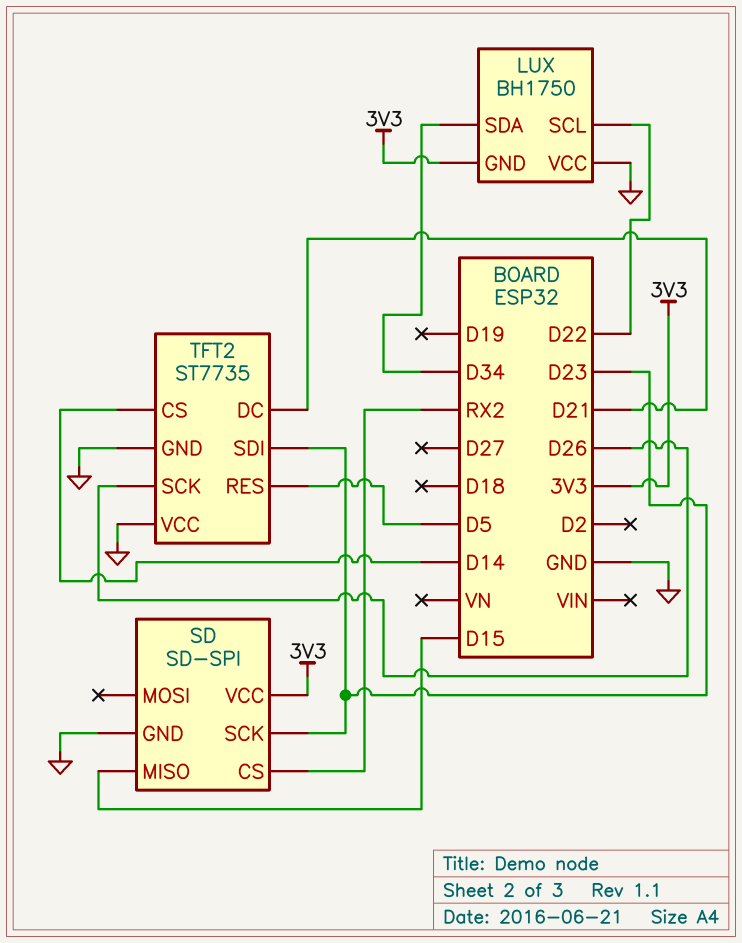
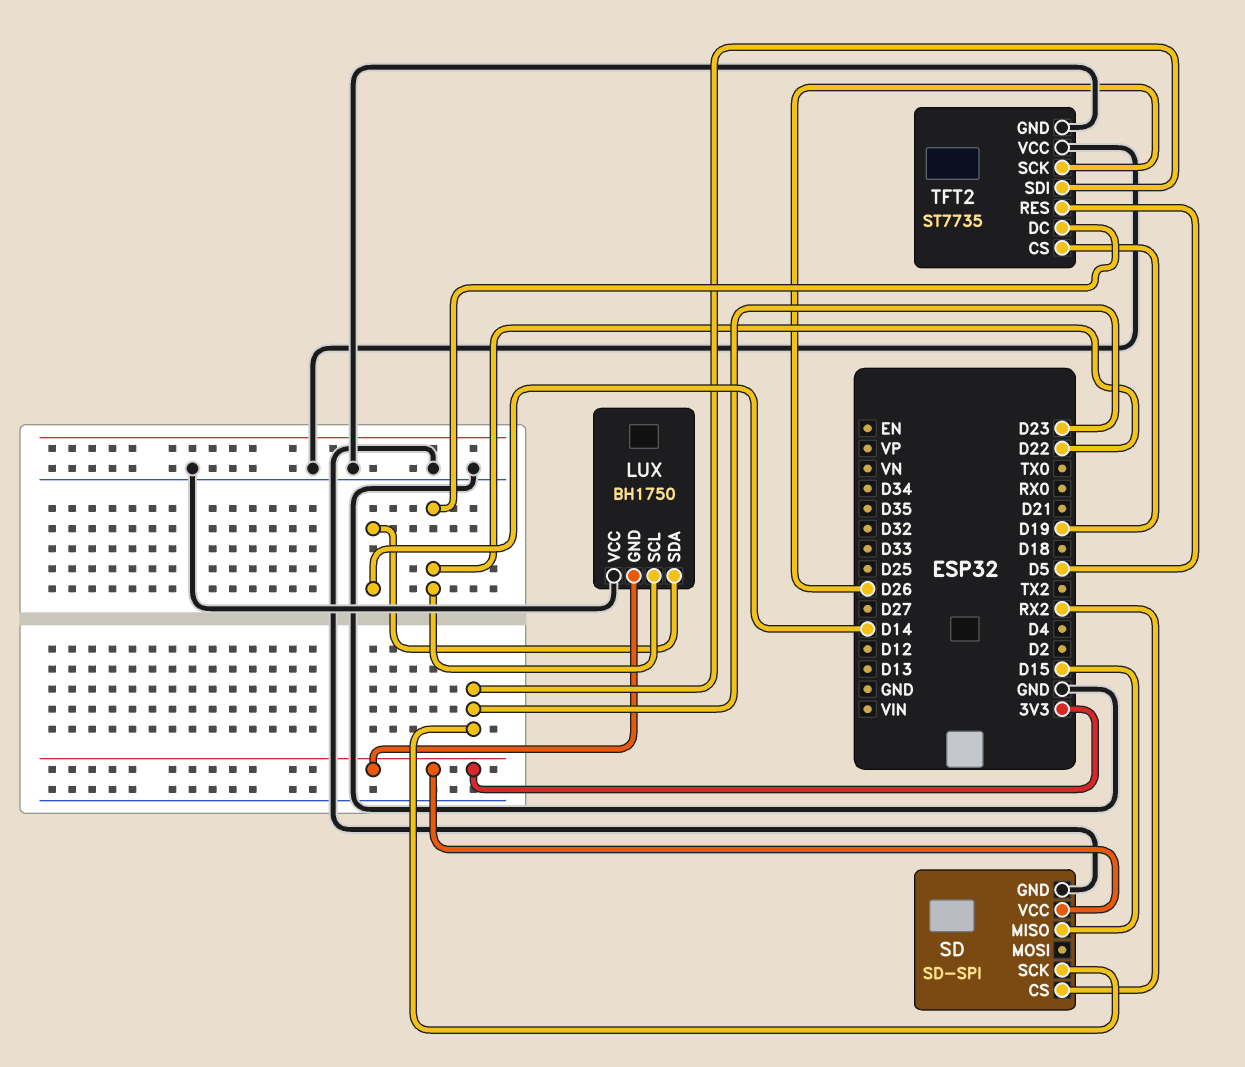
LUX pin SDA: D34 -> D14
TFT2 pin CS: D14 -> D19
TFT2 pin DC: D21 -> D22

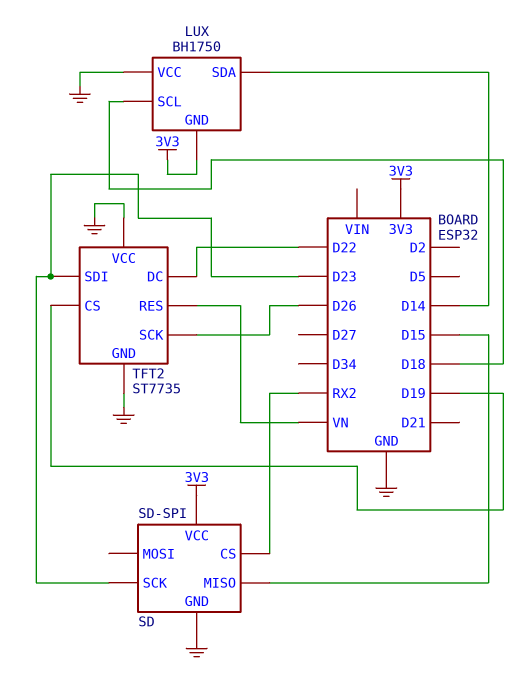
LUX pin SCL: D22 -> D18
TFT2 pin RES: D5 -> VN

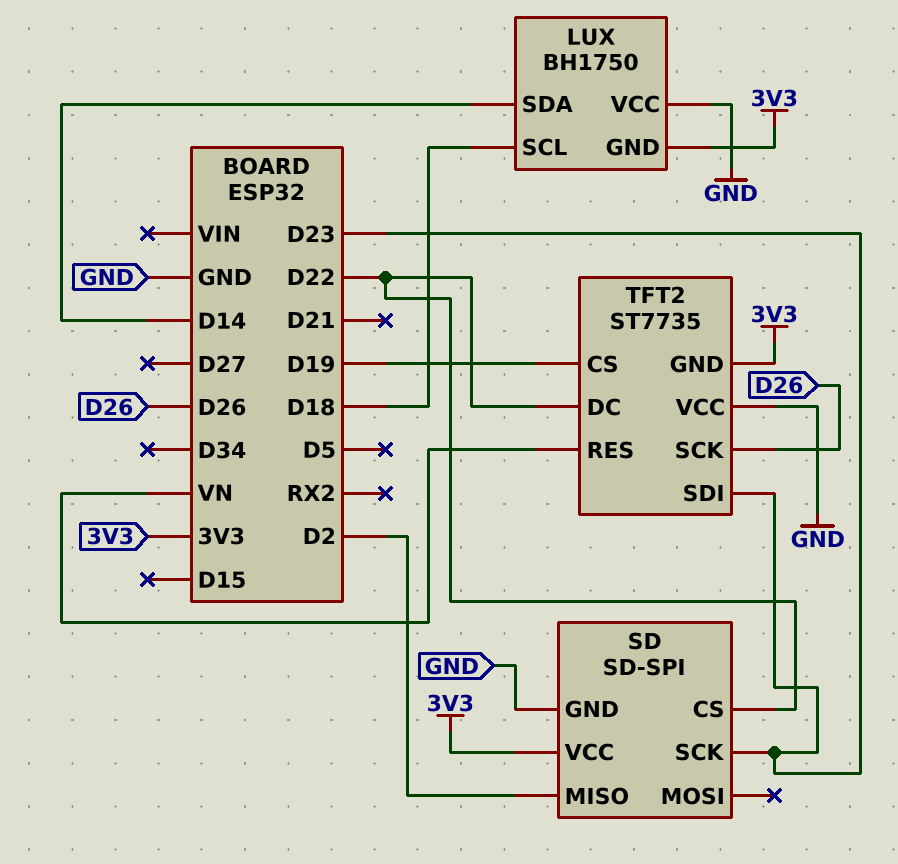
SD pin CS: RX2 -> D22
SD pin MISO: D15 -> D2
TFT2 pin GND: GND -> 3V3

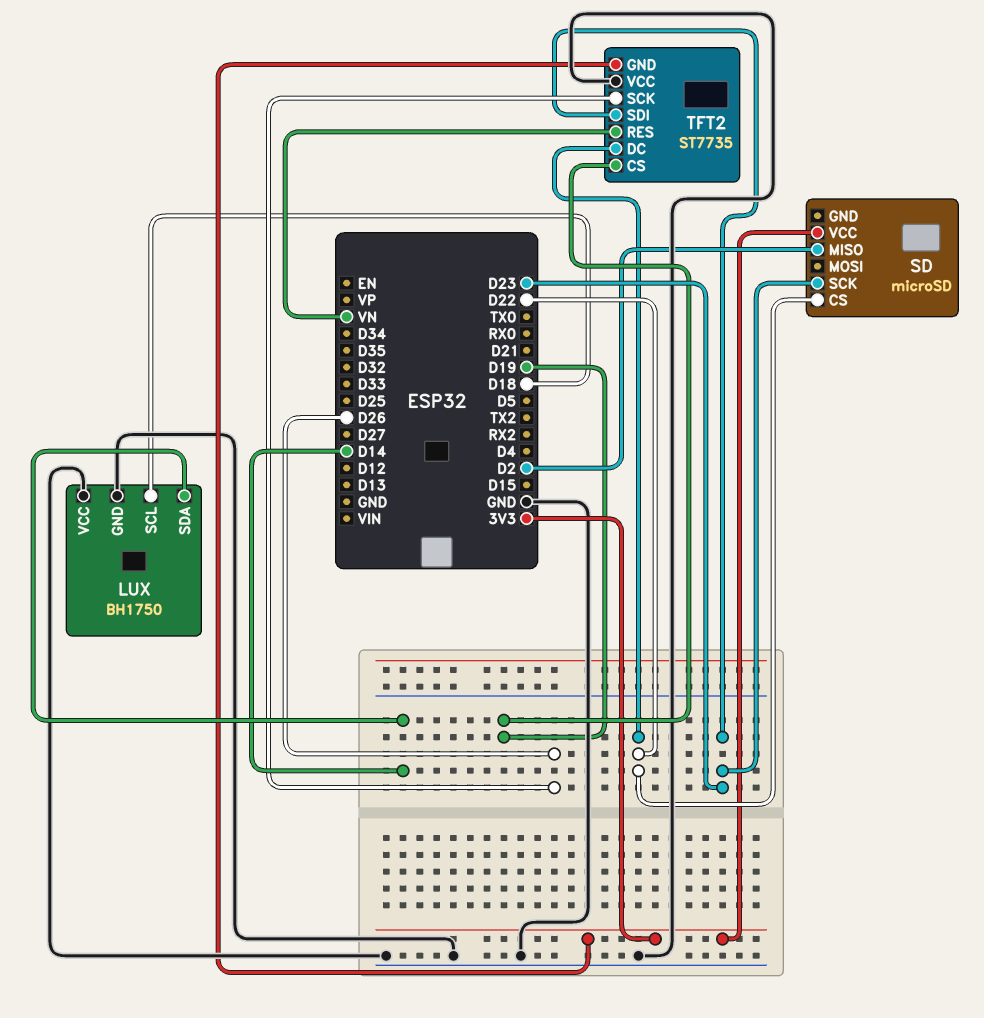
LUX pin GND: 3V3 -> GND
SD: SD-SPI -> microSD
SD pin GND: GND -> none

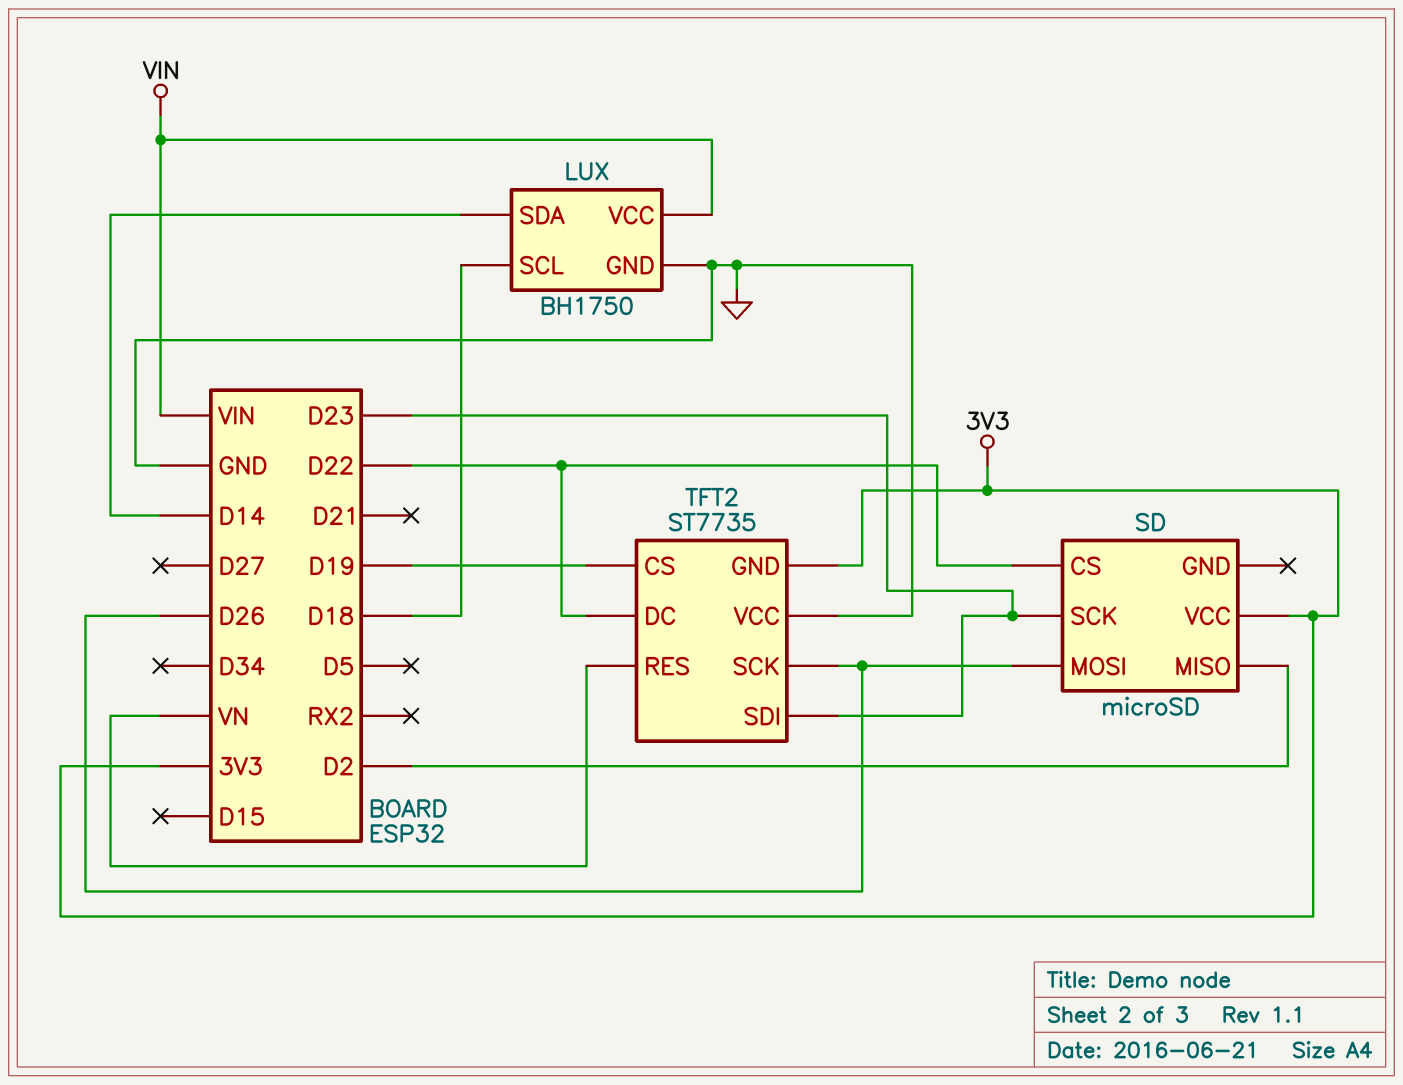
LUX pin VCC: GND -> VIN
SD pin MOSI: none -> D26

